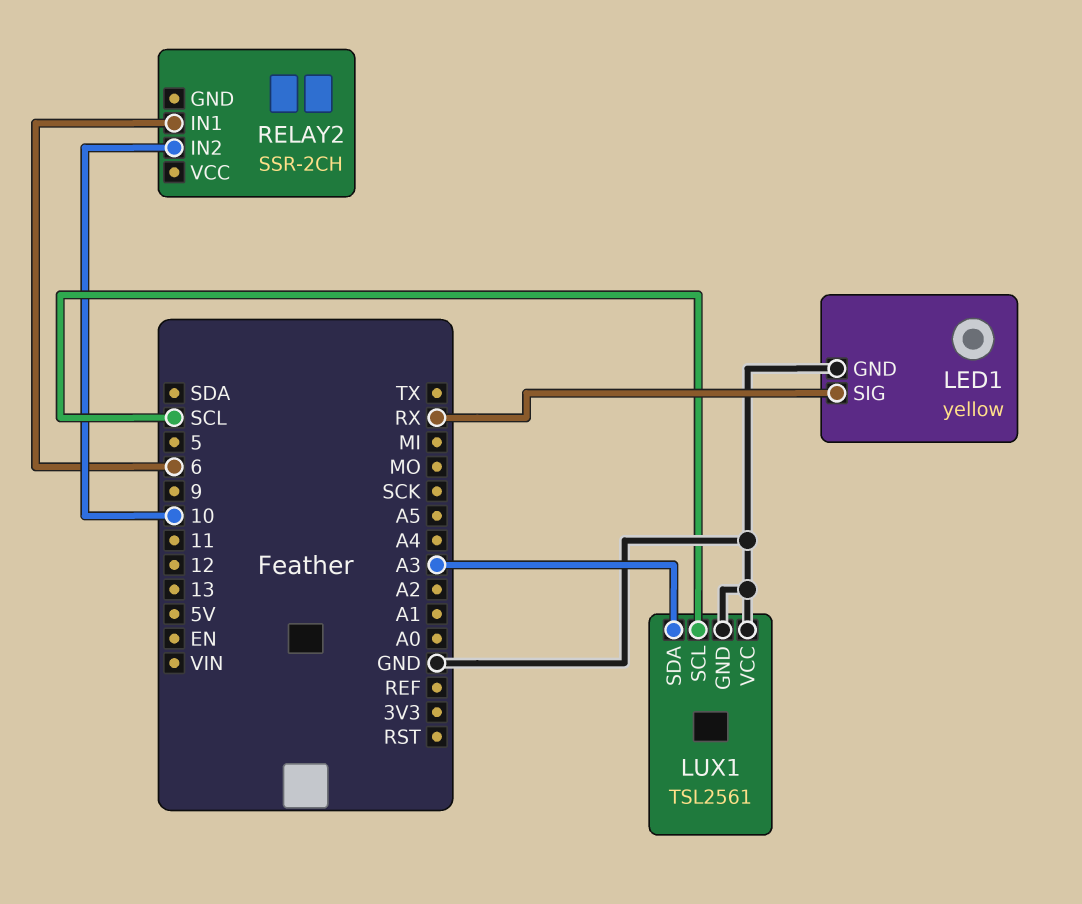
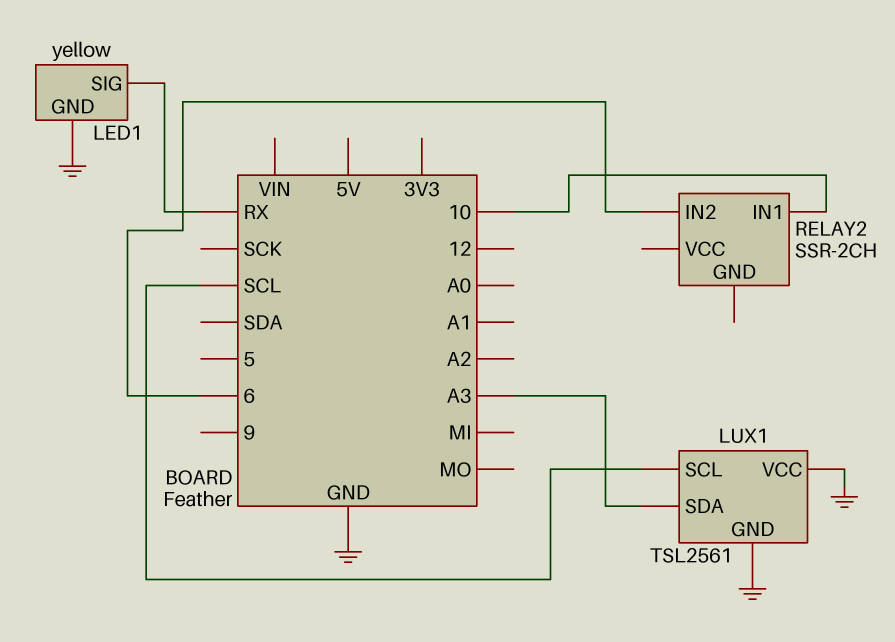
RELAY2 pin IN1: 6 -> 10
RELAY2 pin IN2: 10 -> 6

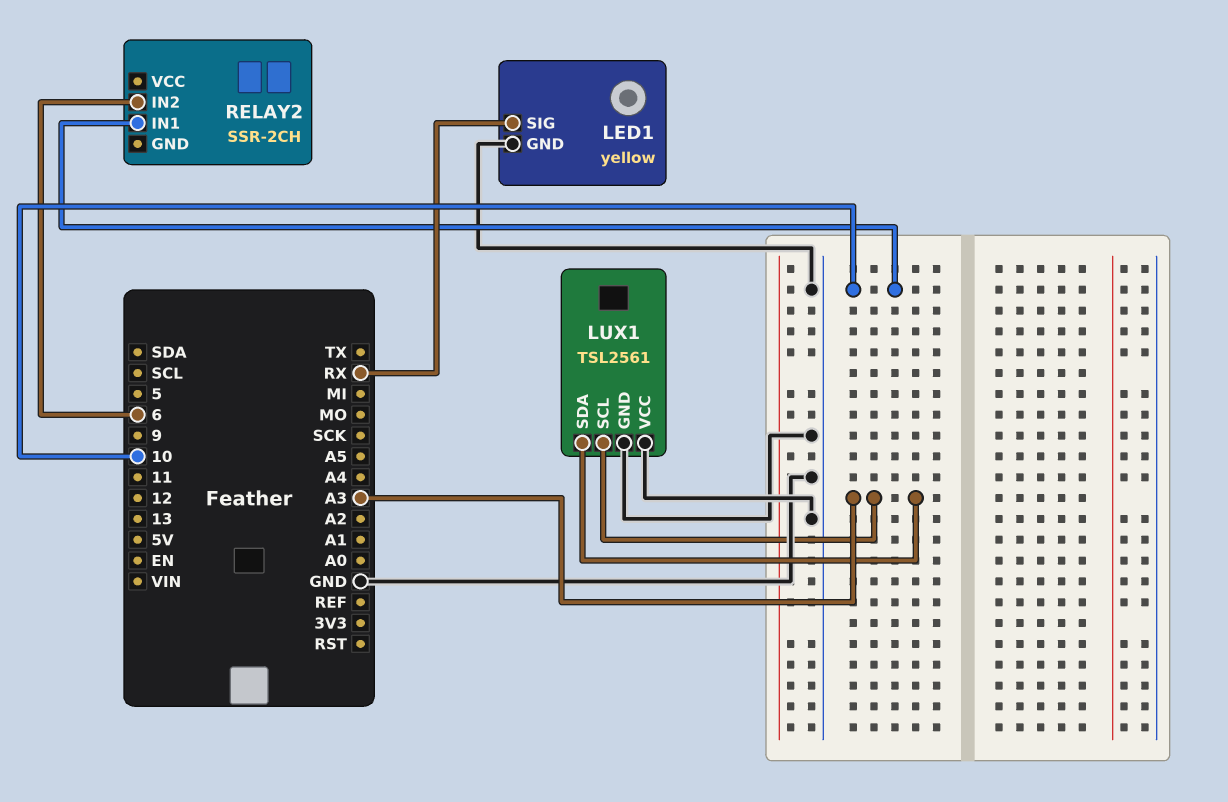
LUX1 pin SCL: SCL -> A3

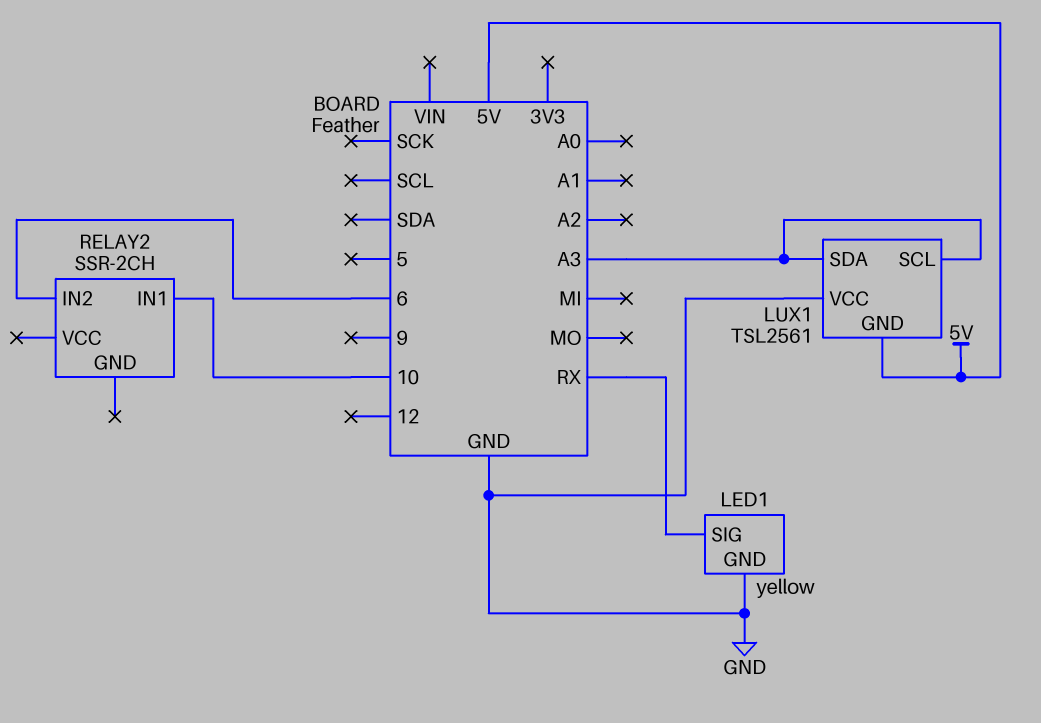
LUX1 pin GND: GND -> 5V

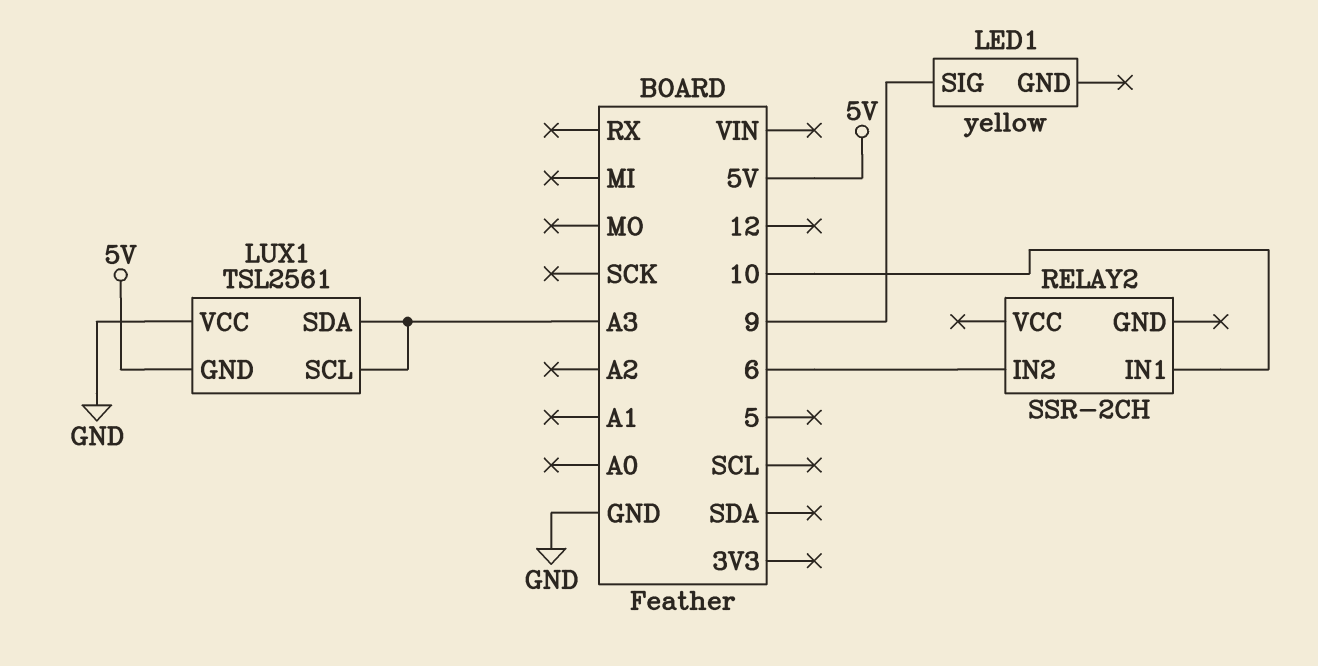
LED1 pin GND: GND -> none
LED1 pin SIG: RX -> 9

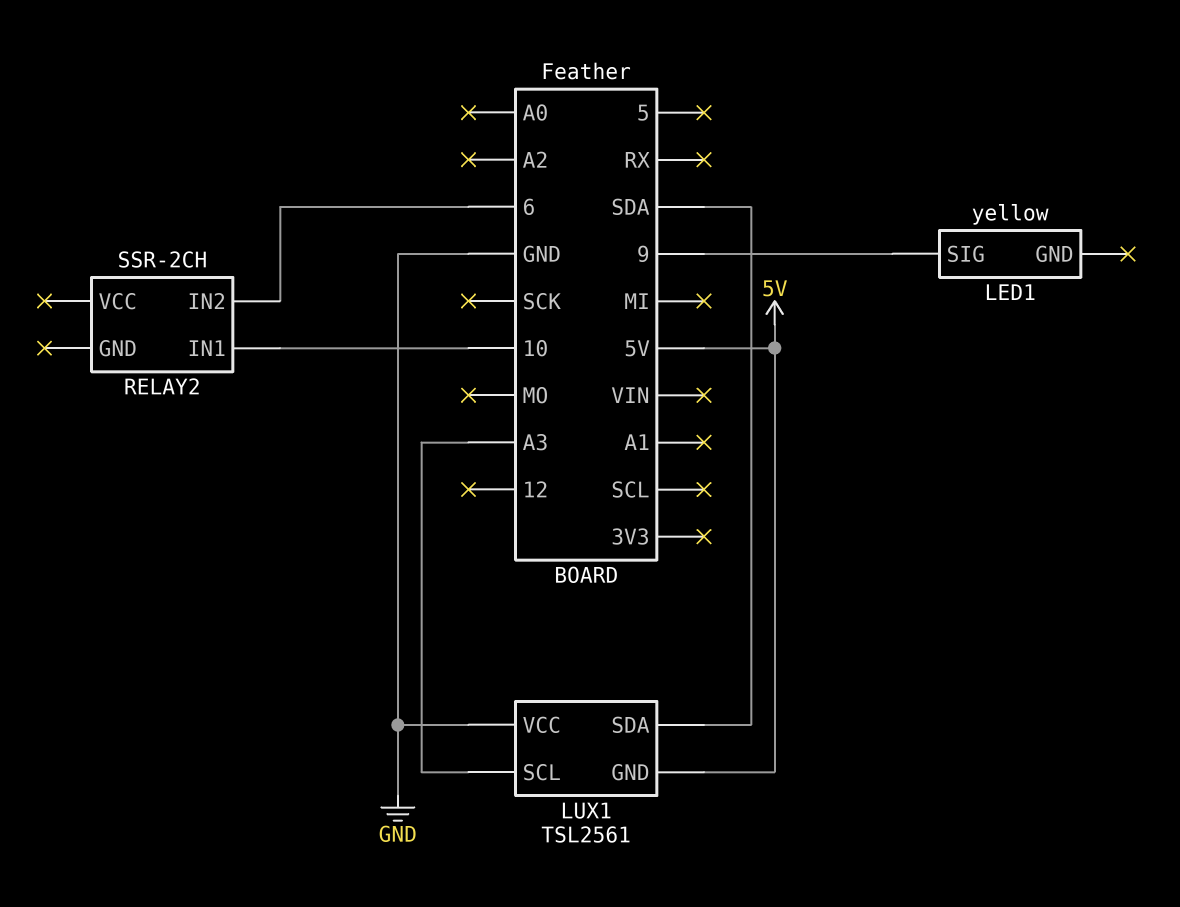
LUX1 pin SDA: A3 -> SDA

